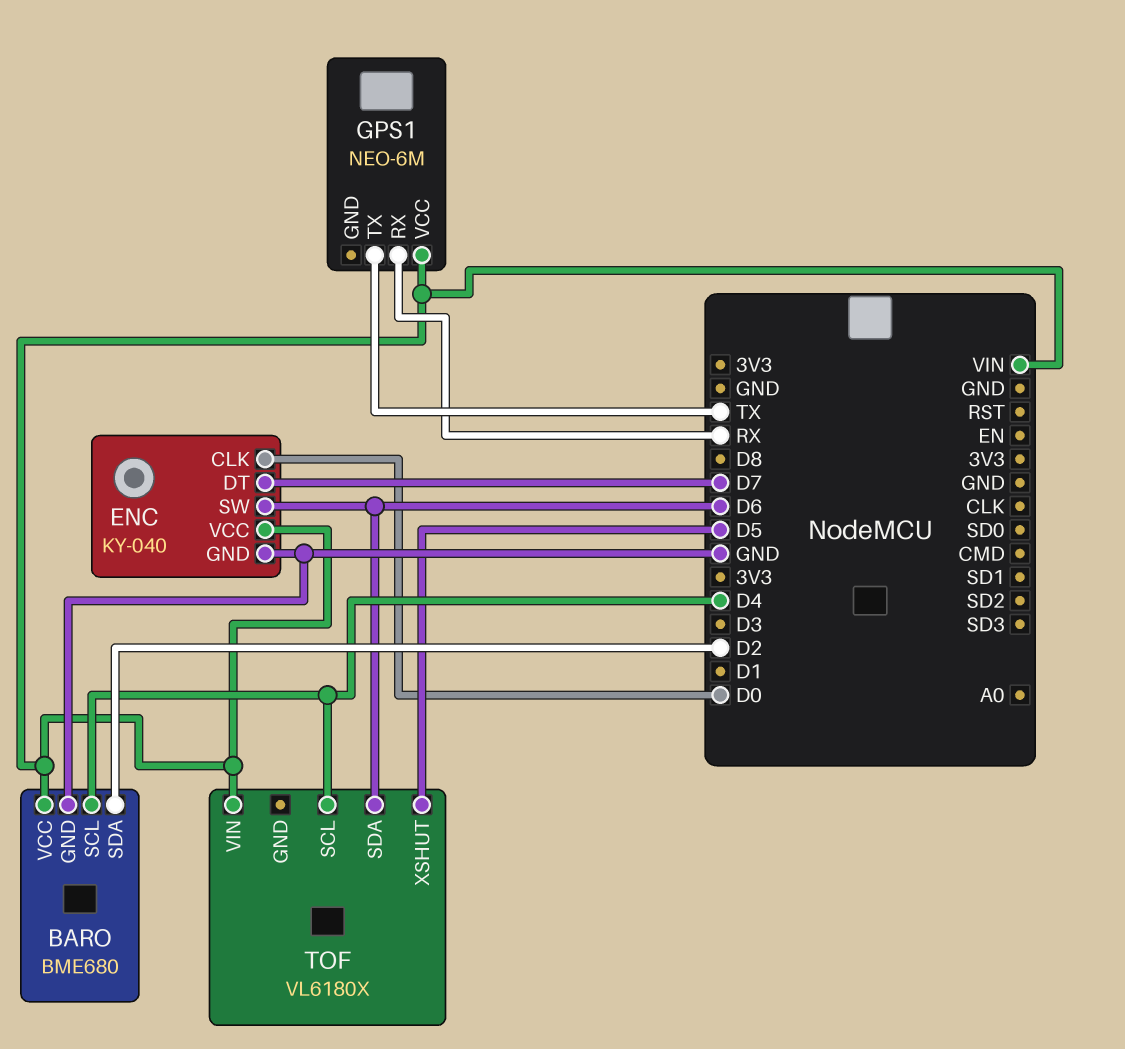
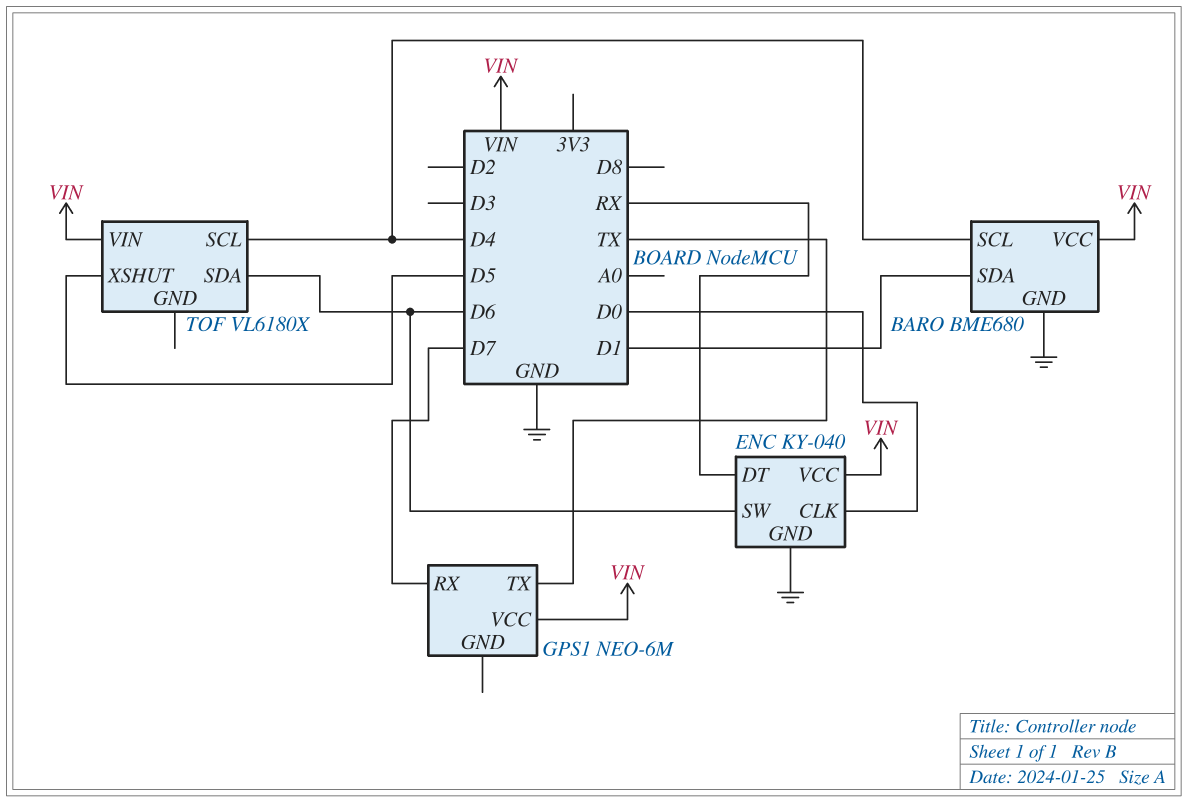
BARO pin SDA: D2 -> D1
ENC pin DT: D7 -> RX
GPS1 pin RX: RX -> D7

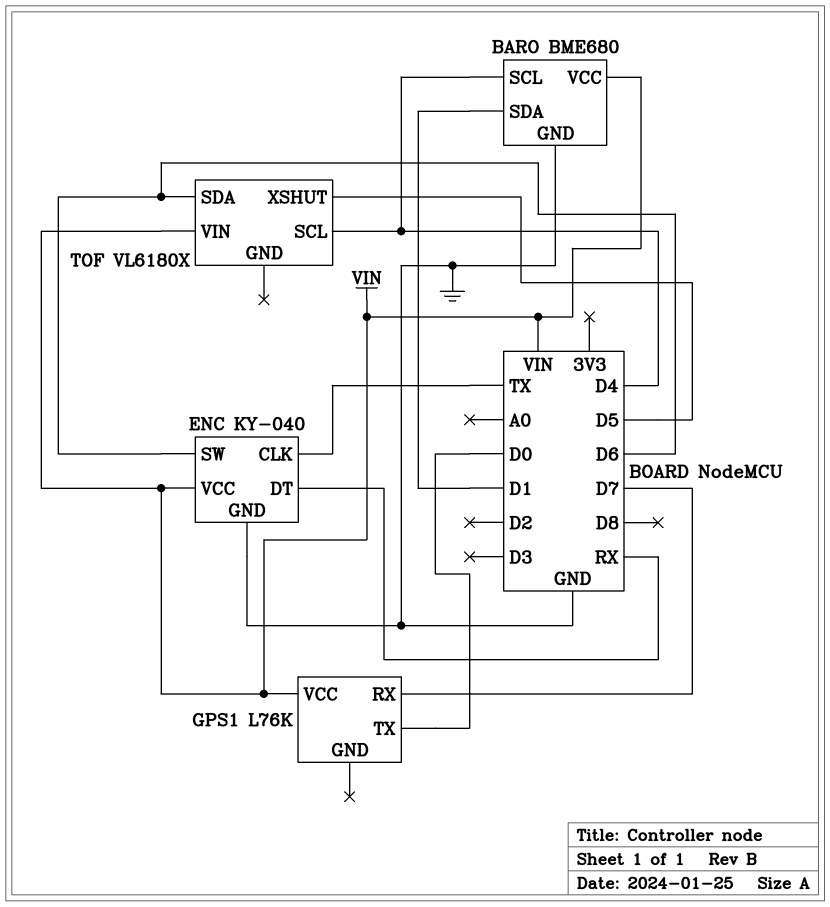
ENC pin CLK: D0 -> TX
GPS1: NEO-6M -> L76K
GPS1 pin TX: TX -> D0

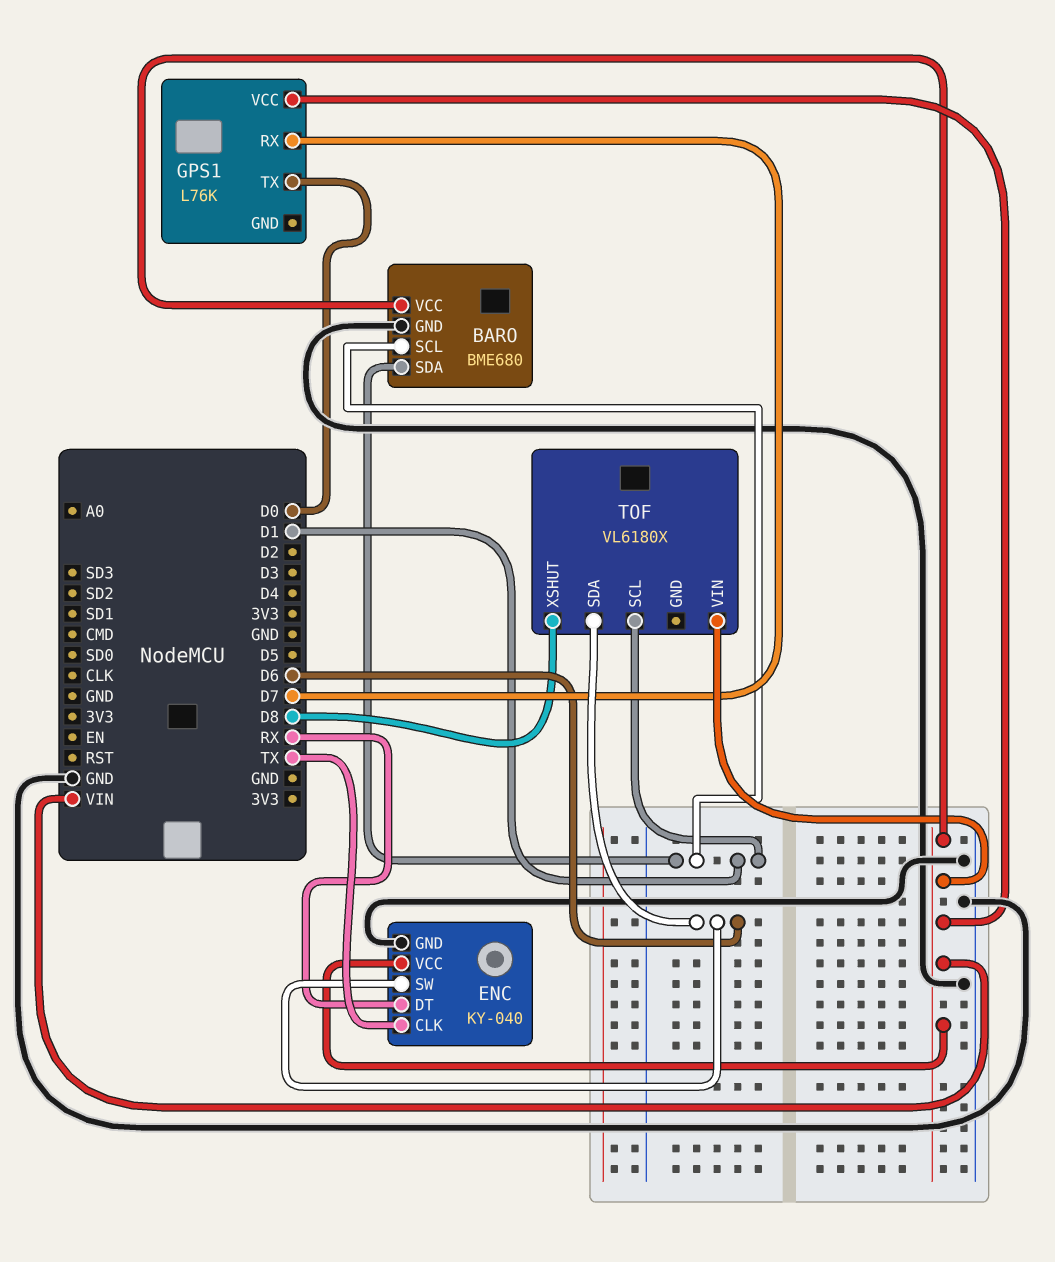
BARO pin SCL: D4 -> D1
TOF pin SCL: D4 -> D1
TOF pin XSHUT: D5 -> D8

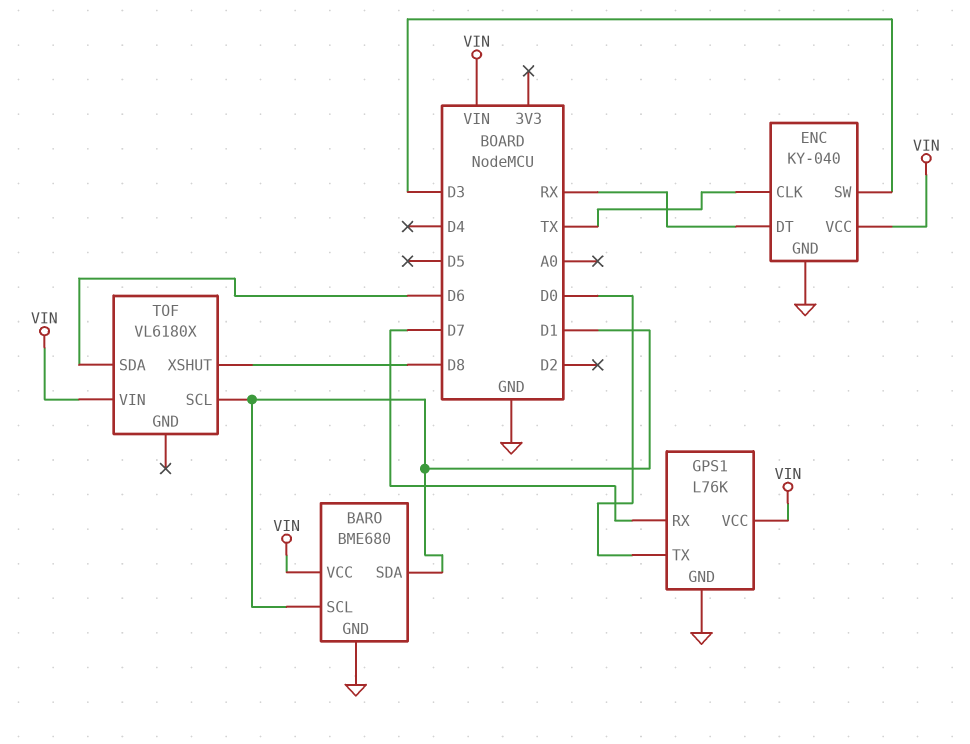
ENC pin SW: D6 -> D3
GPS1 pin GND: none -> GND

